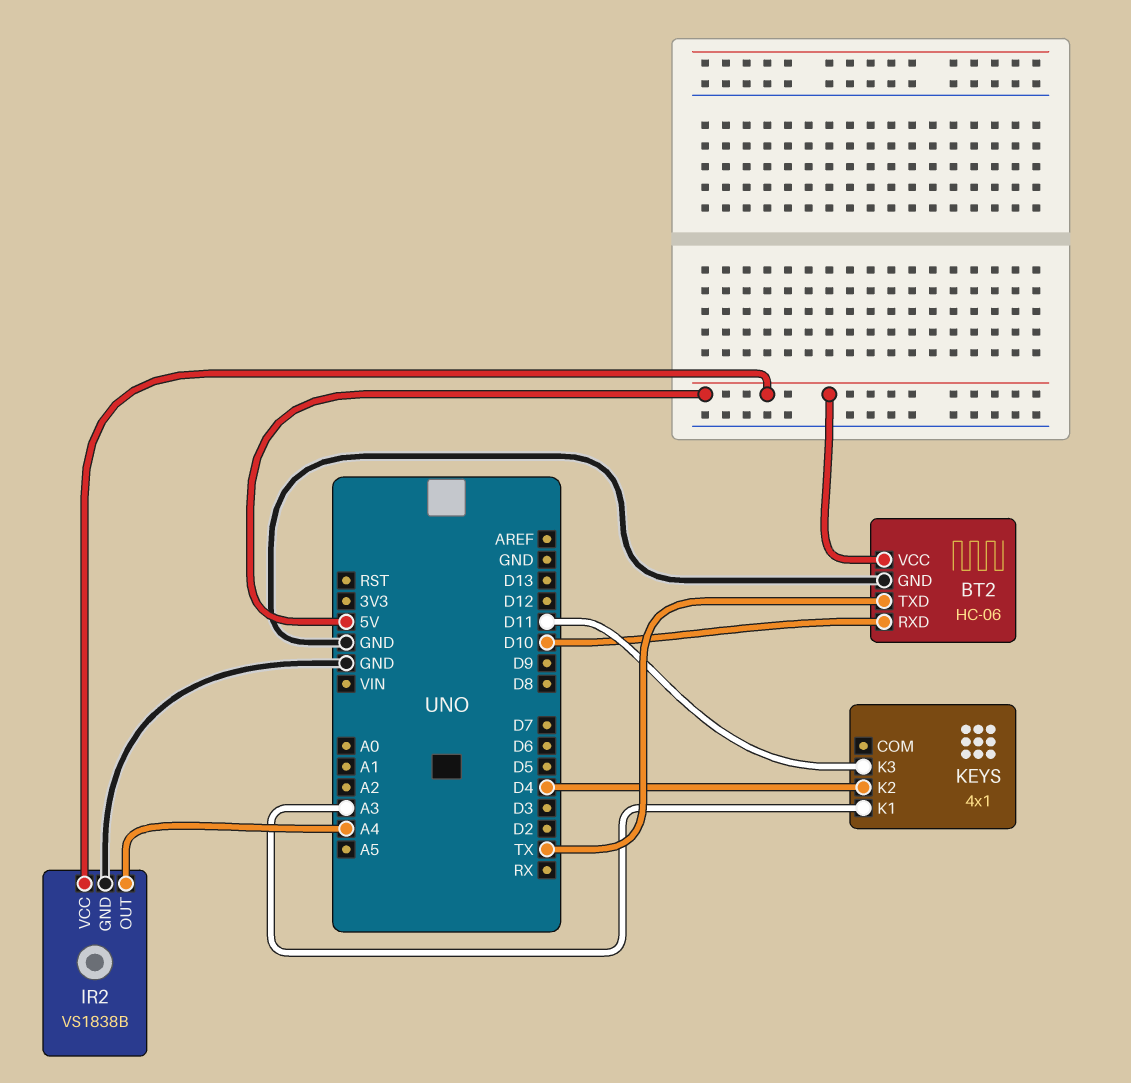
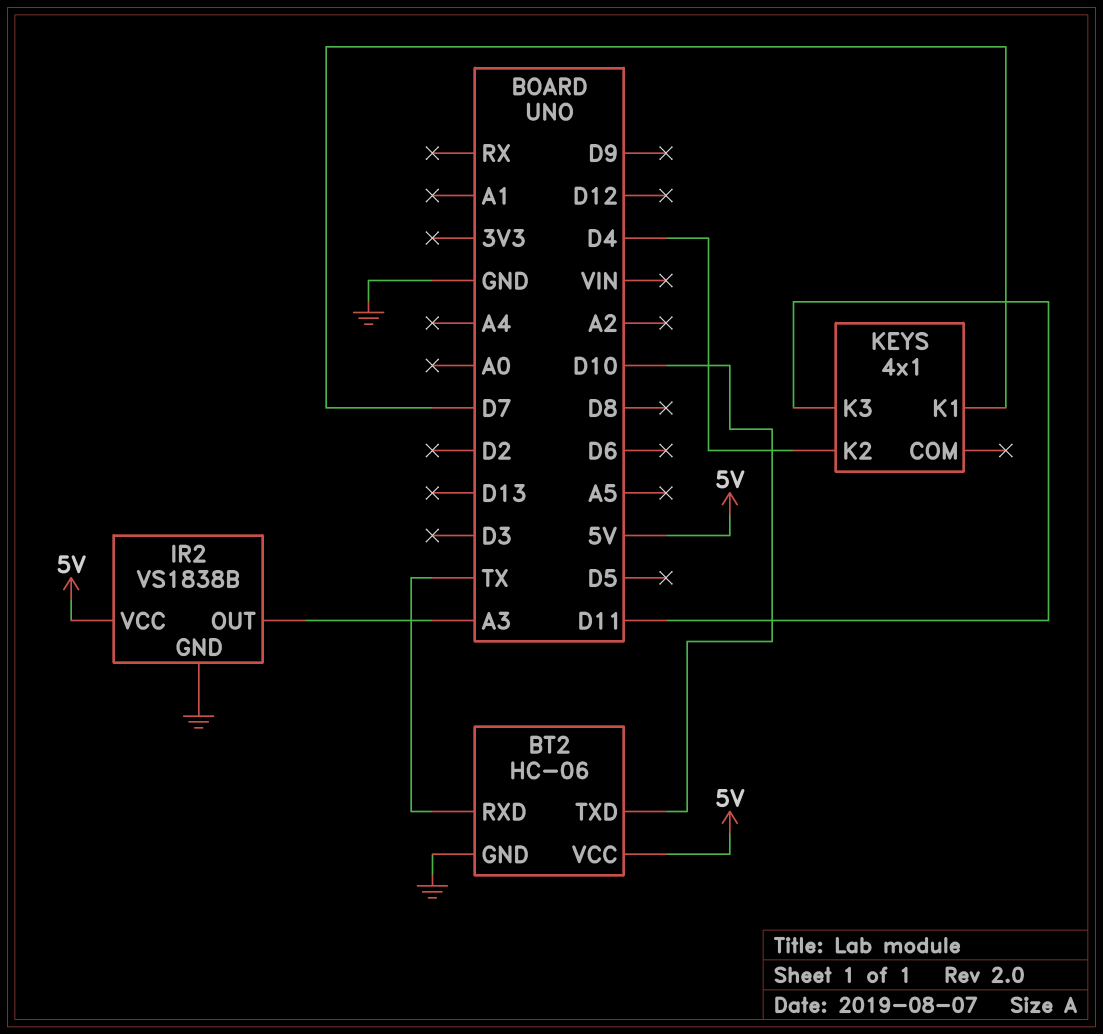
BT2 pin RXD: D10 -> TX
BT2 pin TXD: TX -> D10
IR2 pin OUT: A4 -> A3
KEYS pin K1: A3 -> D7

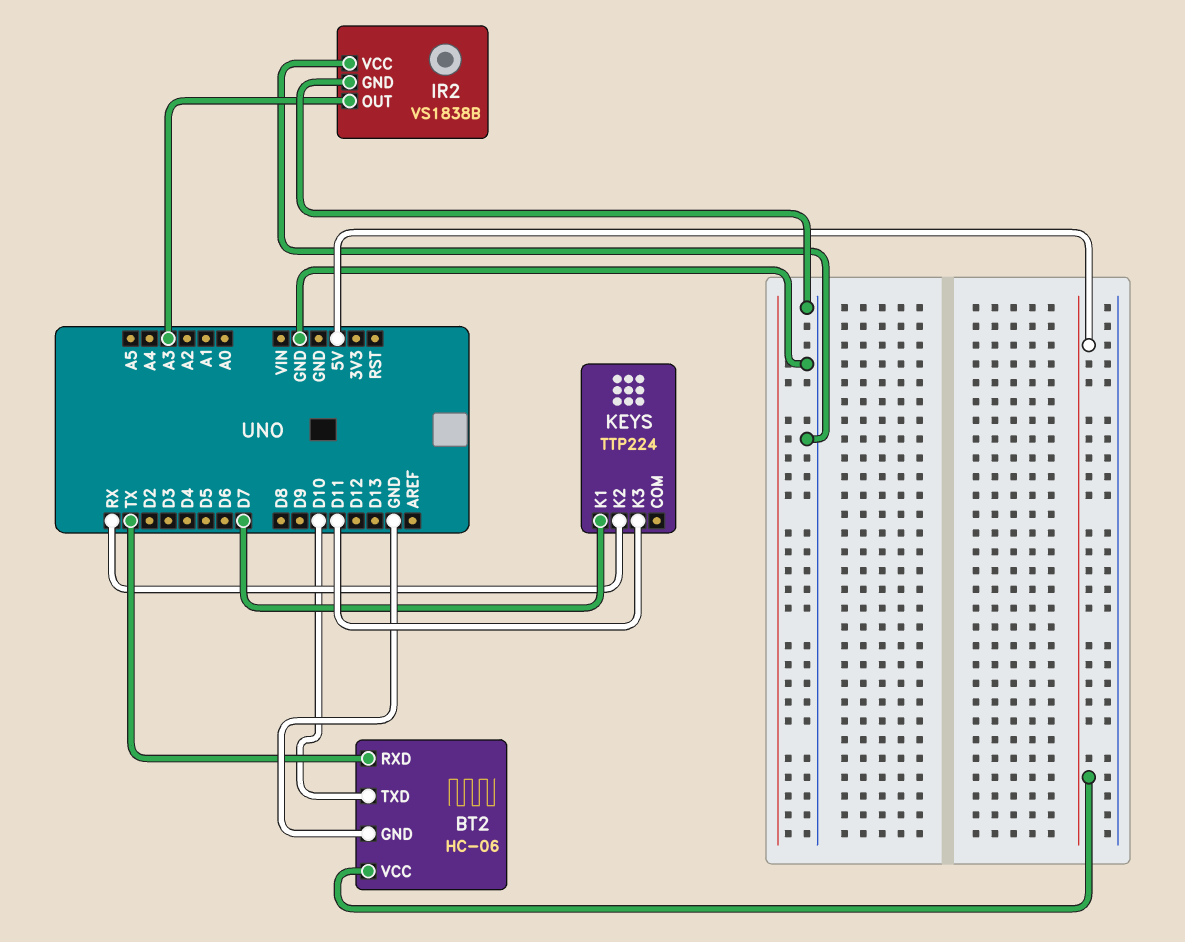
IR2 pin VCC: 5V -> GND
KEYS: 4x1 -> TTP224
KEYS pin K2: D4 -> RX

